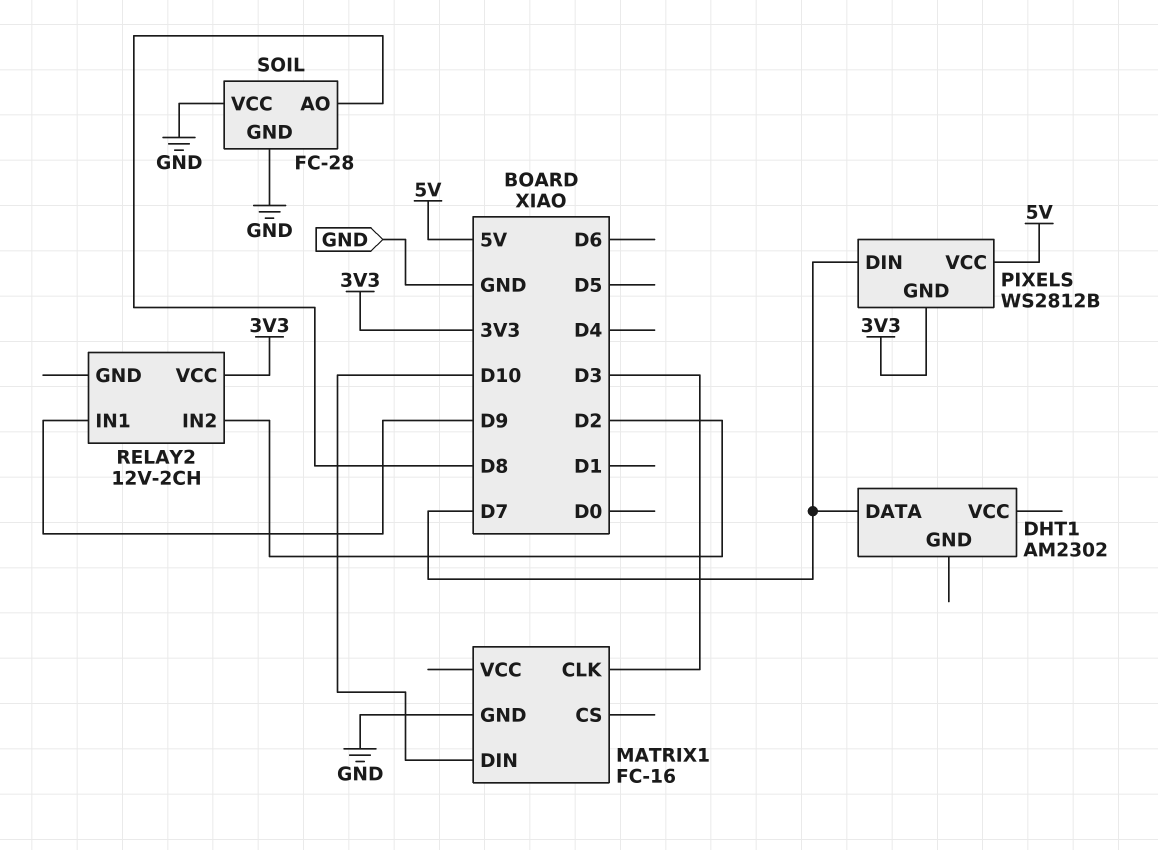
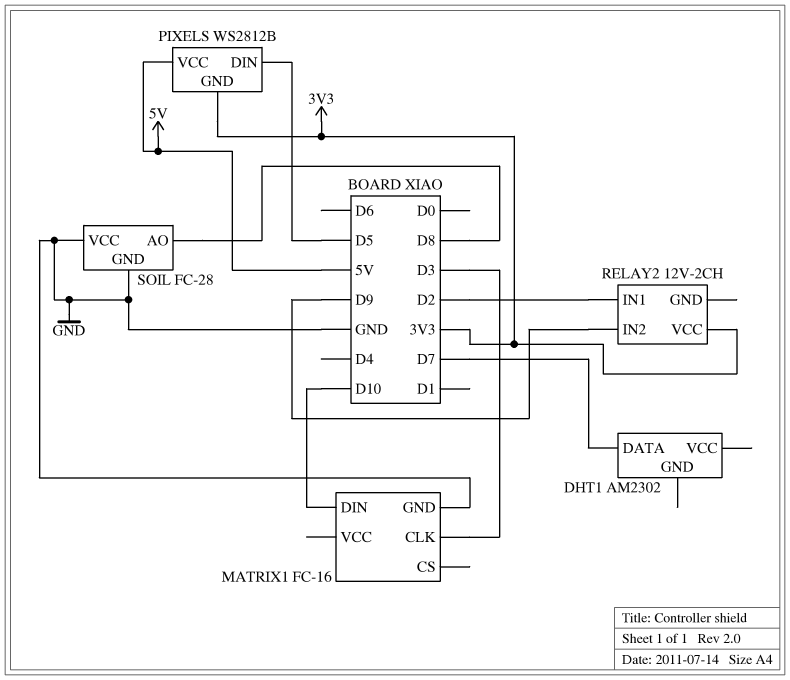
PIXELS pin DIN: D7 -> D5
RELAY2 pin IN1: D9 -> D2
RELAY2 pin IN2: D2 -> D9

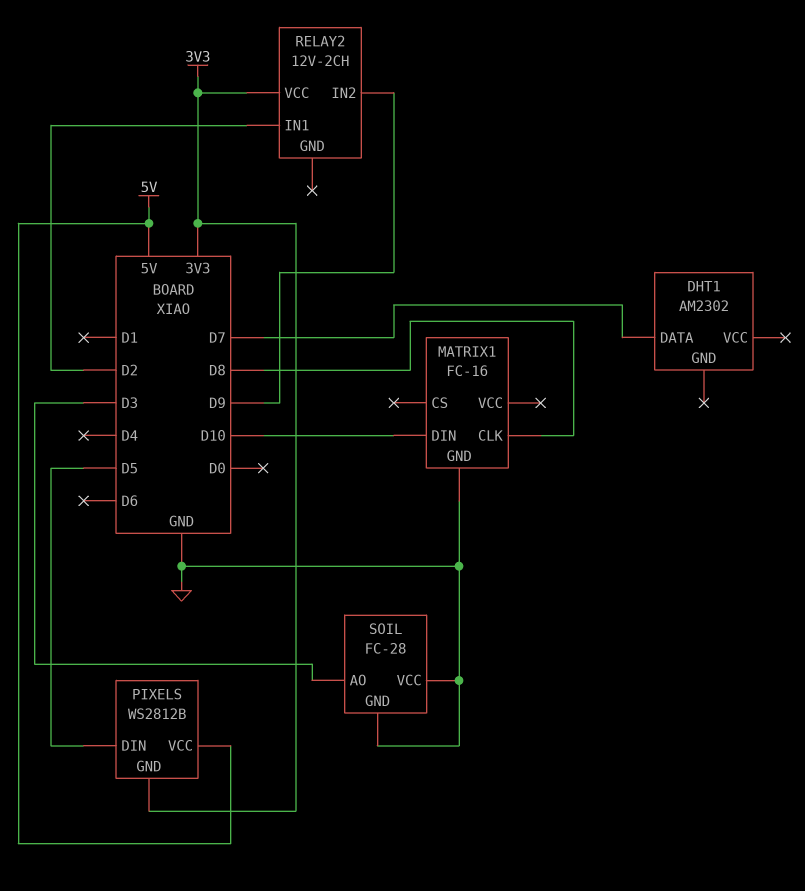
MATRIX1 pin CLK: D3 -> D8
SOIL pin AO: D8 -> D3

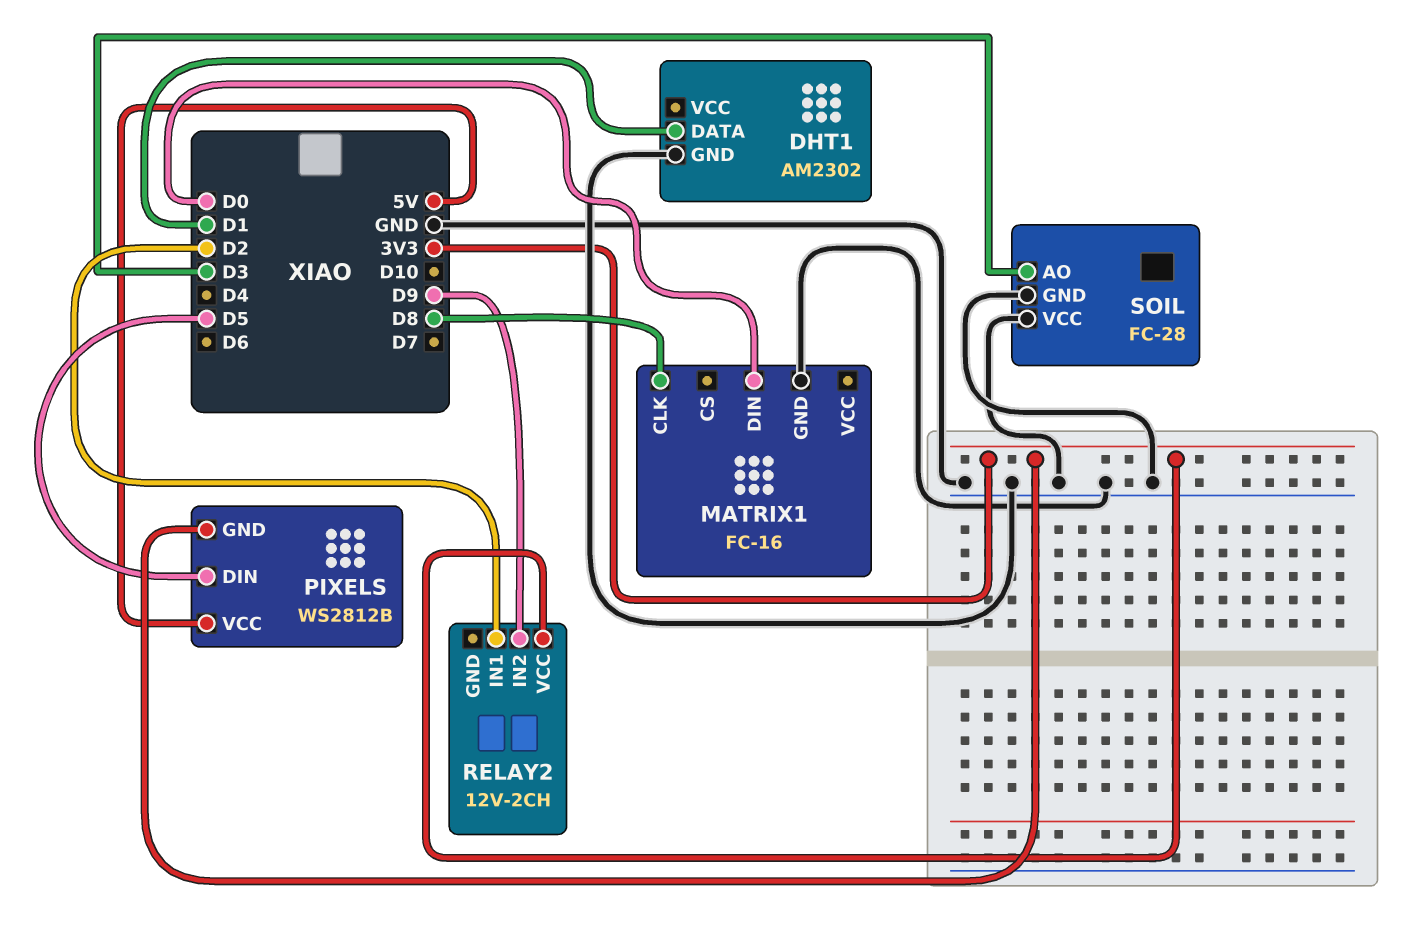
DHT1 pin DATA: D7 -> D1
DHT1 pin GND: none -> GND
MATRIX1 pin DIN: D10 -> D0

